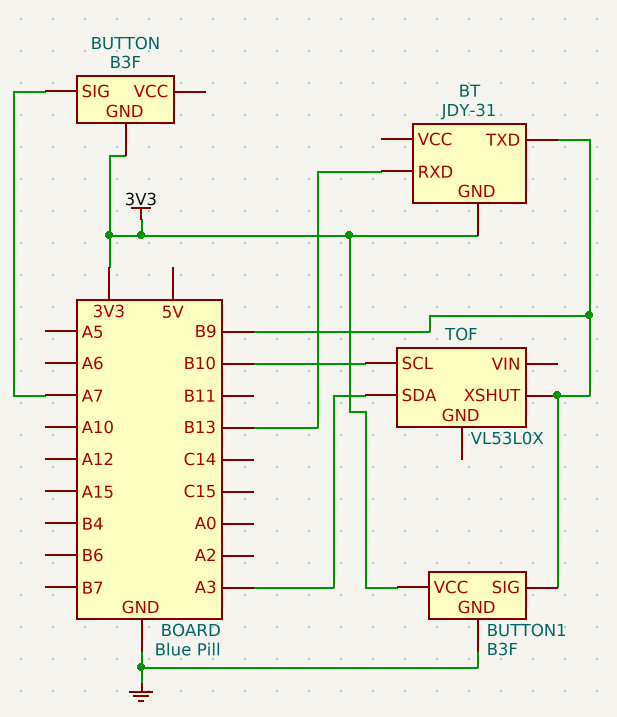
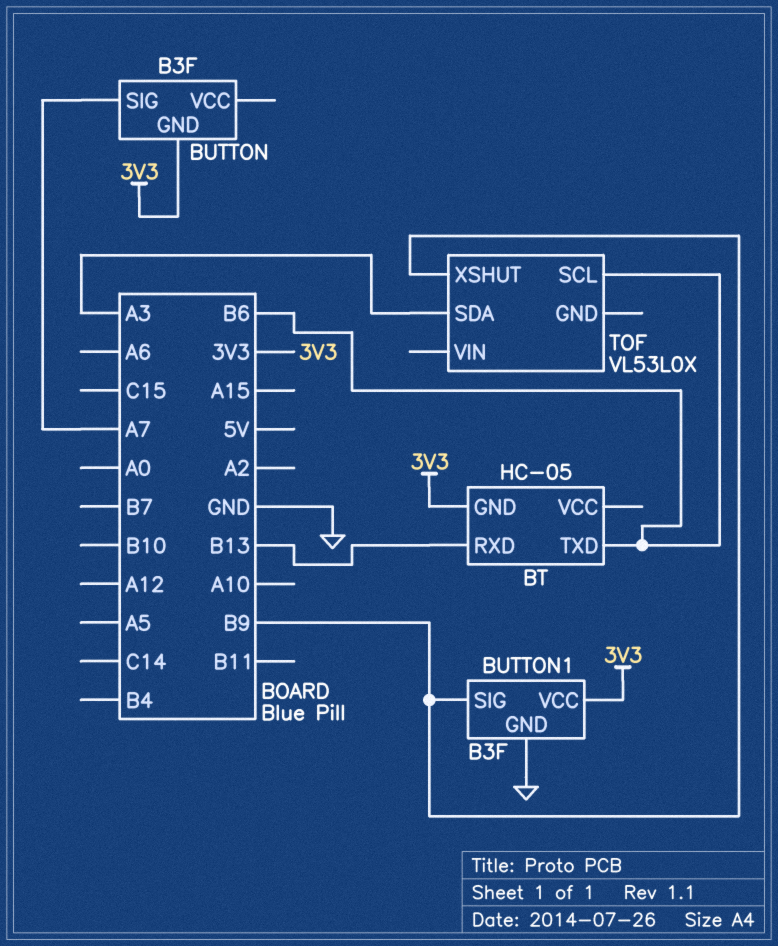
BT: JDY-31 -> HC-05
BT pin TXD: B9 -> B6
TOF pin SCL: B10 -> B6

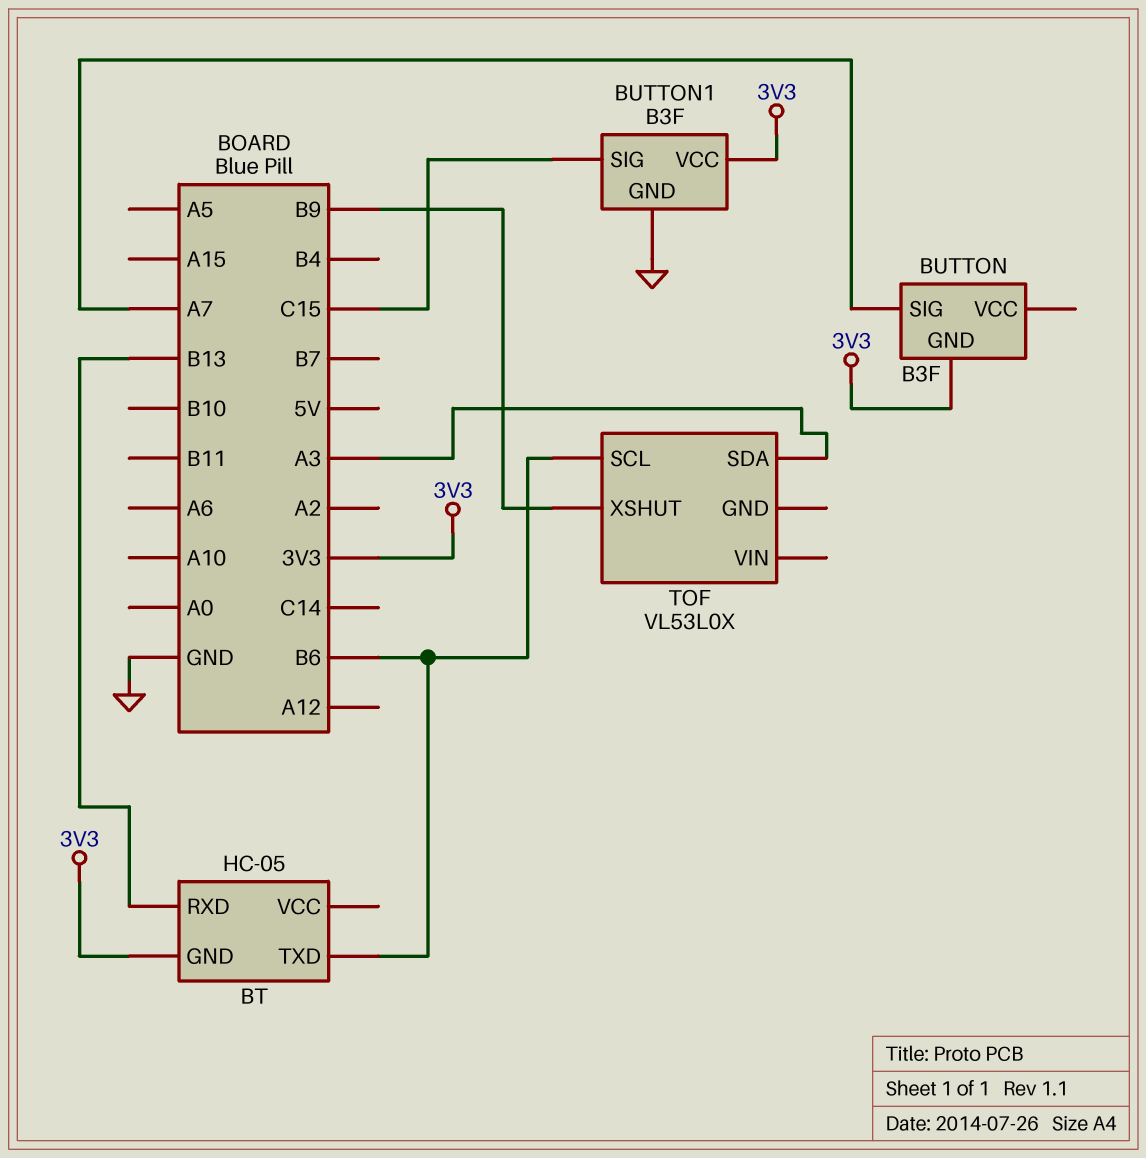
BUTTON1 pin SIG: B9 -> C15

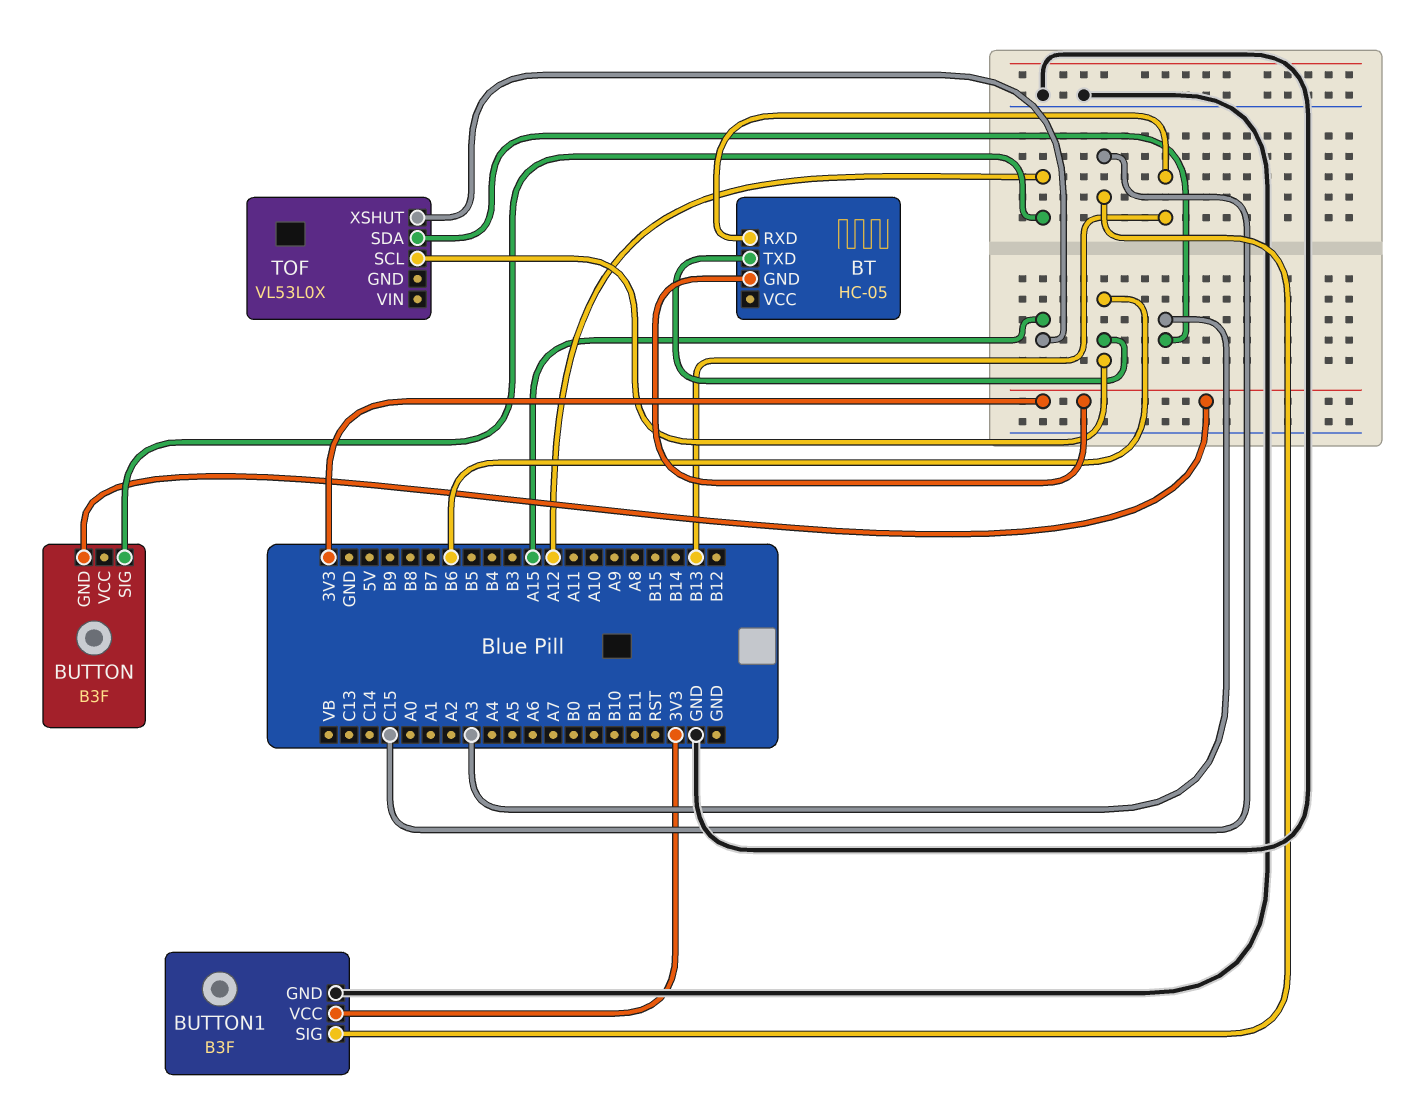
BUTTON pin SIG: A7 -> A12
TOF pin XSHUT: B9 -> A15

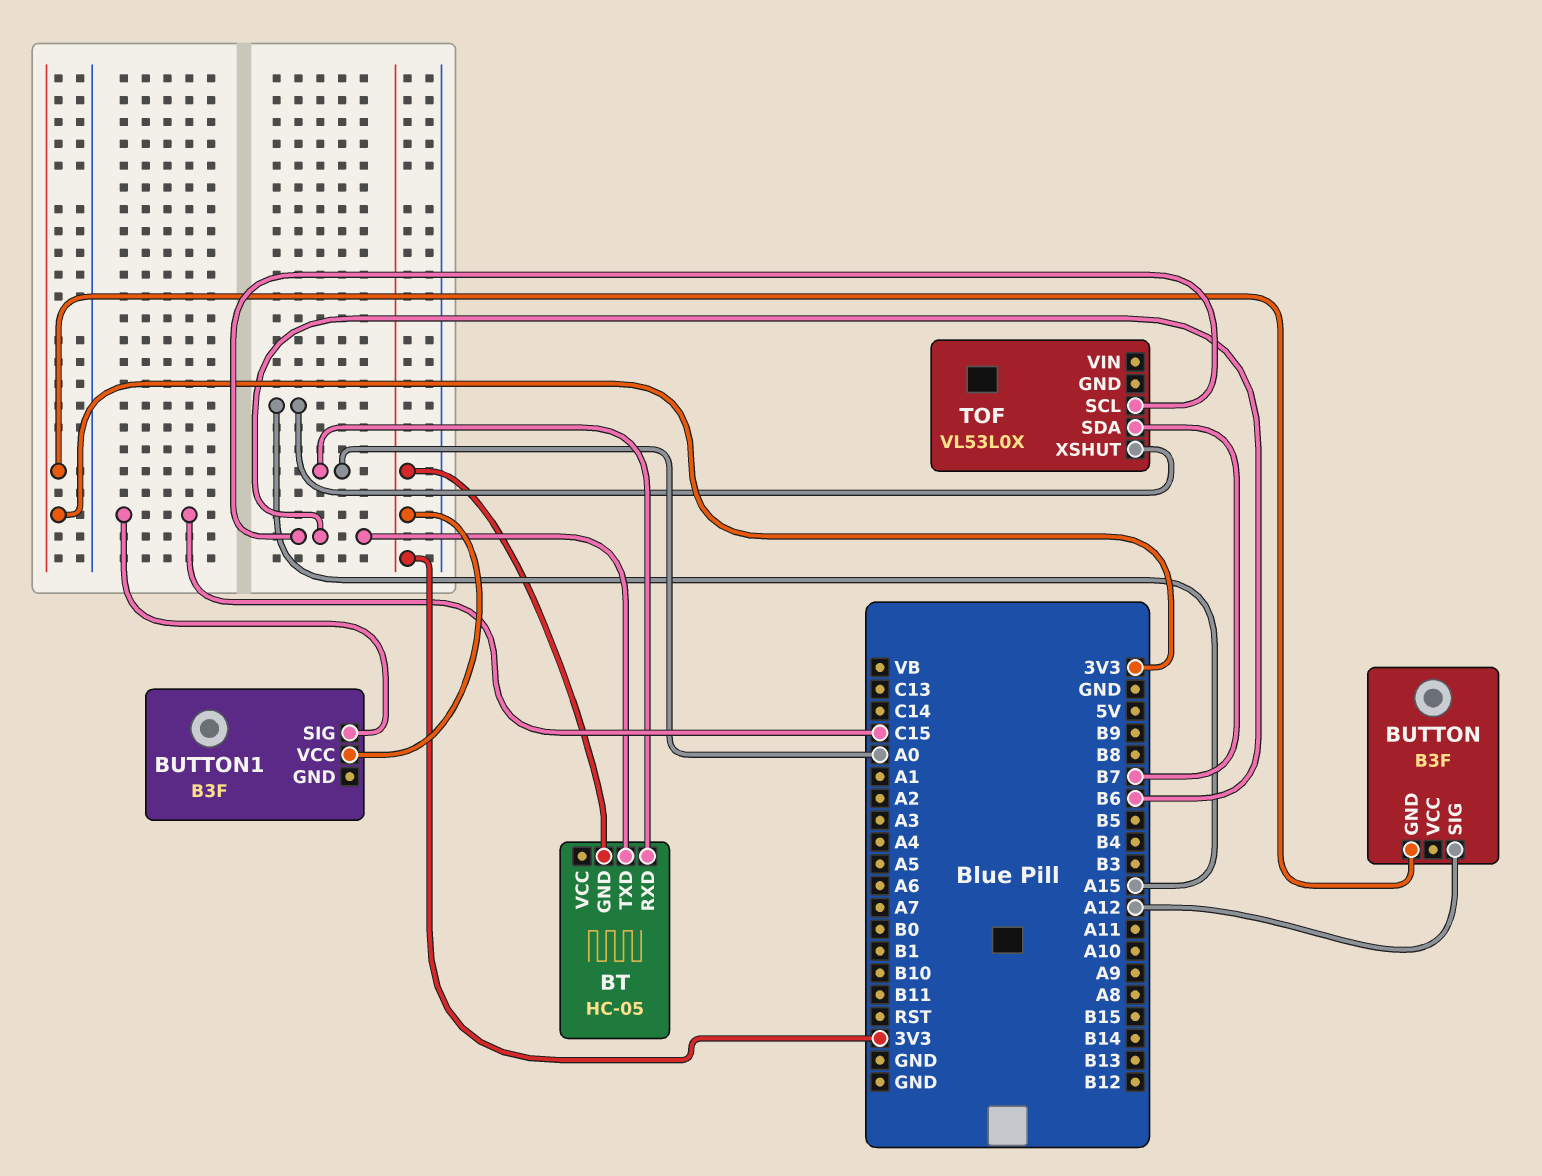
BT pin RXD: B13 -> A0
BUTTON1 pin GND: GND -> none
TOF pin SDA: A3 -> B7

